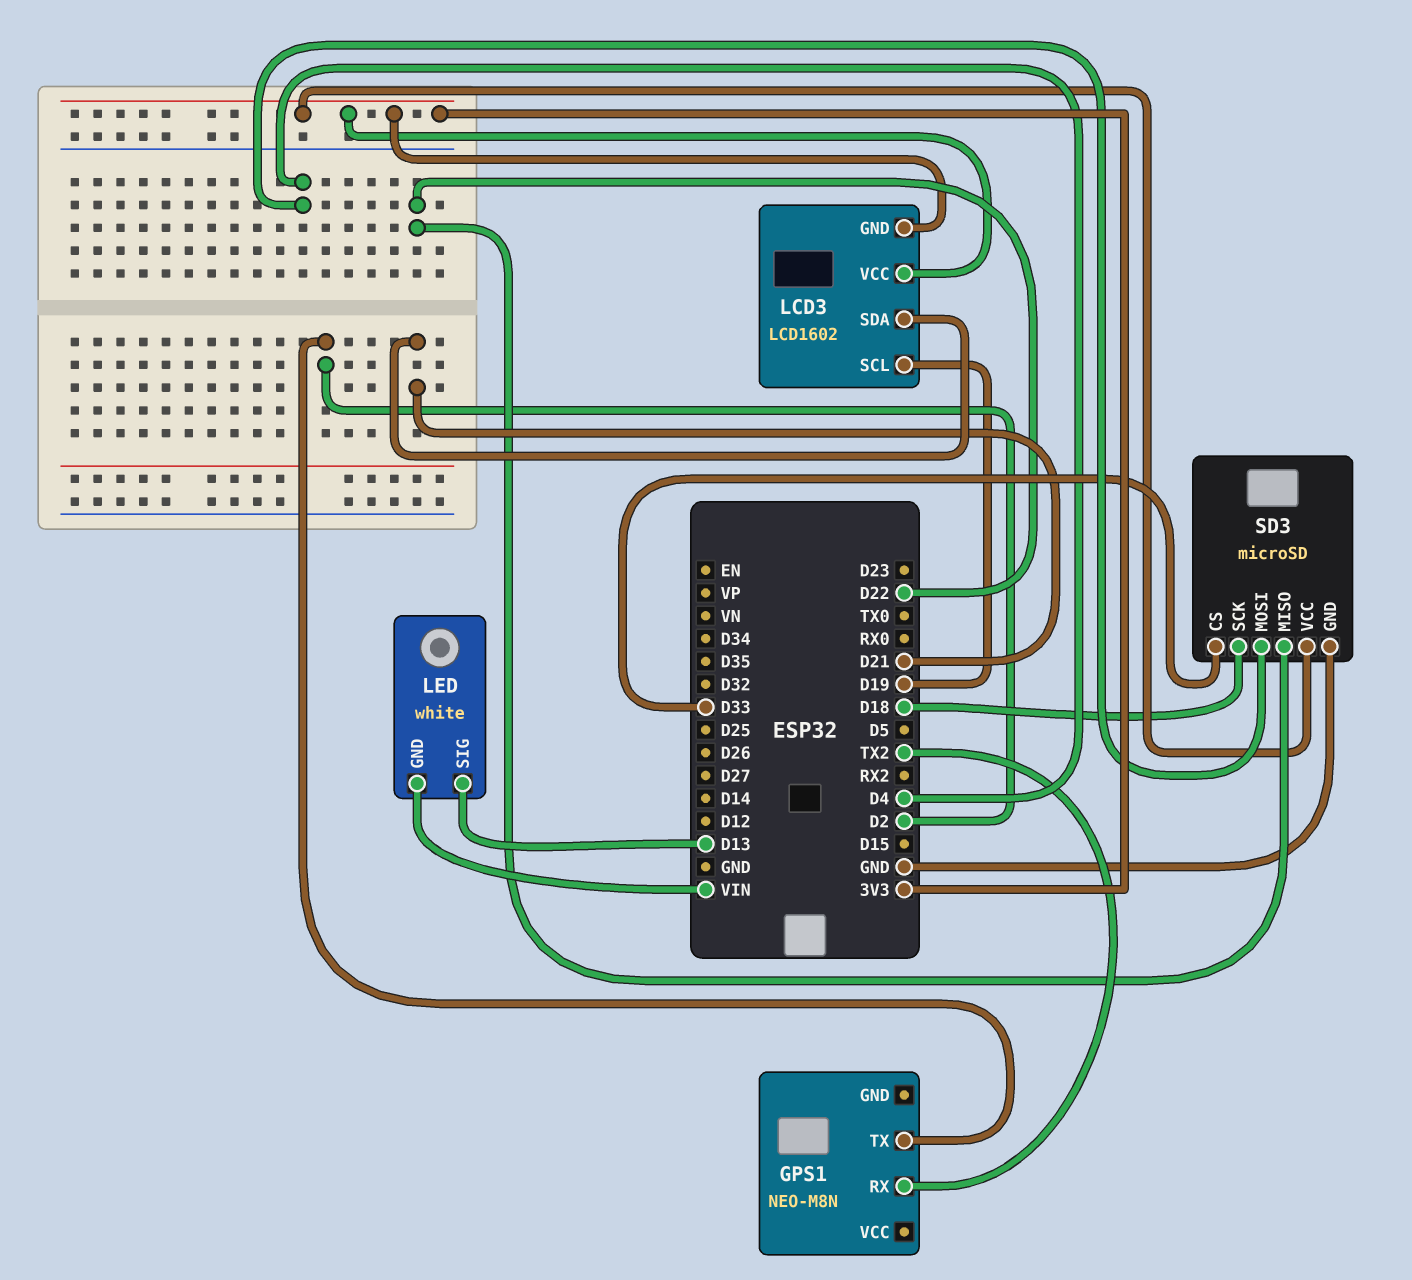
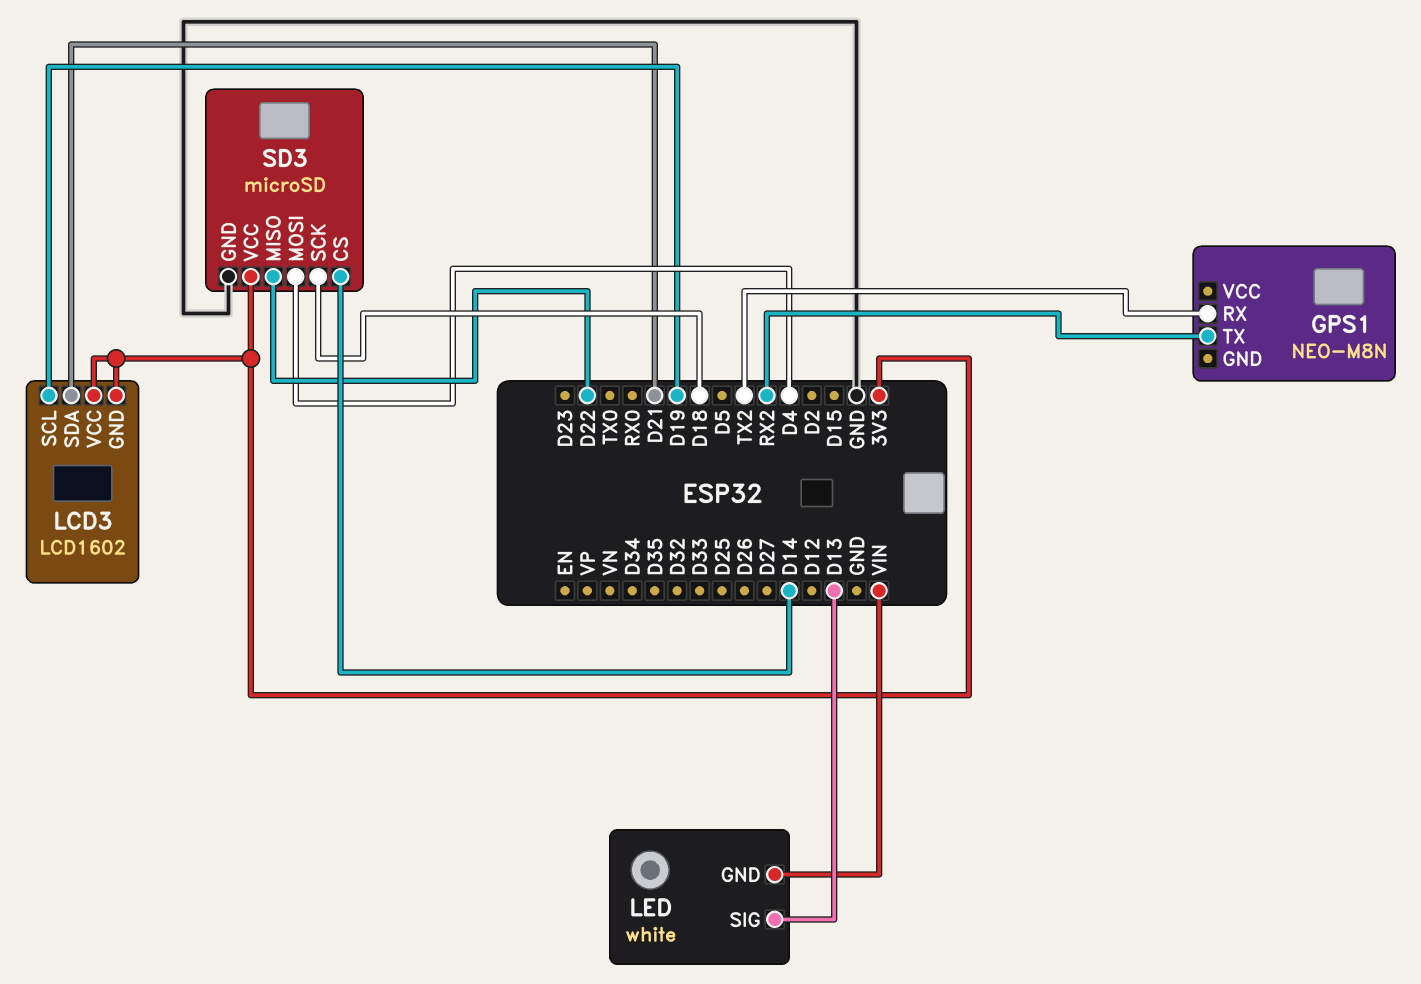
GPS1 pin TX: D2 -> RX2
SD3 pin CS: D33 -> D14

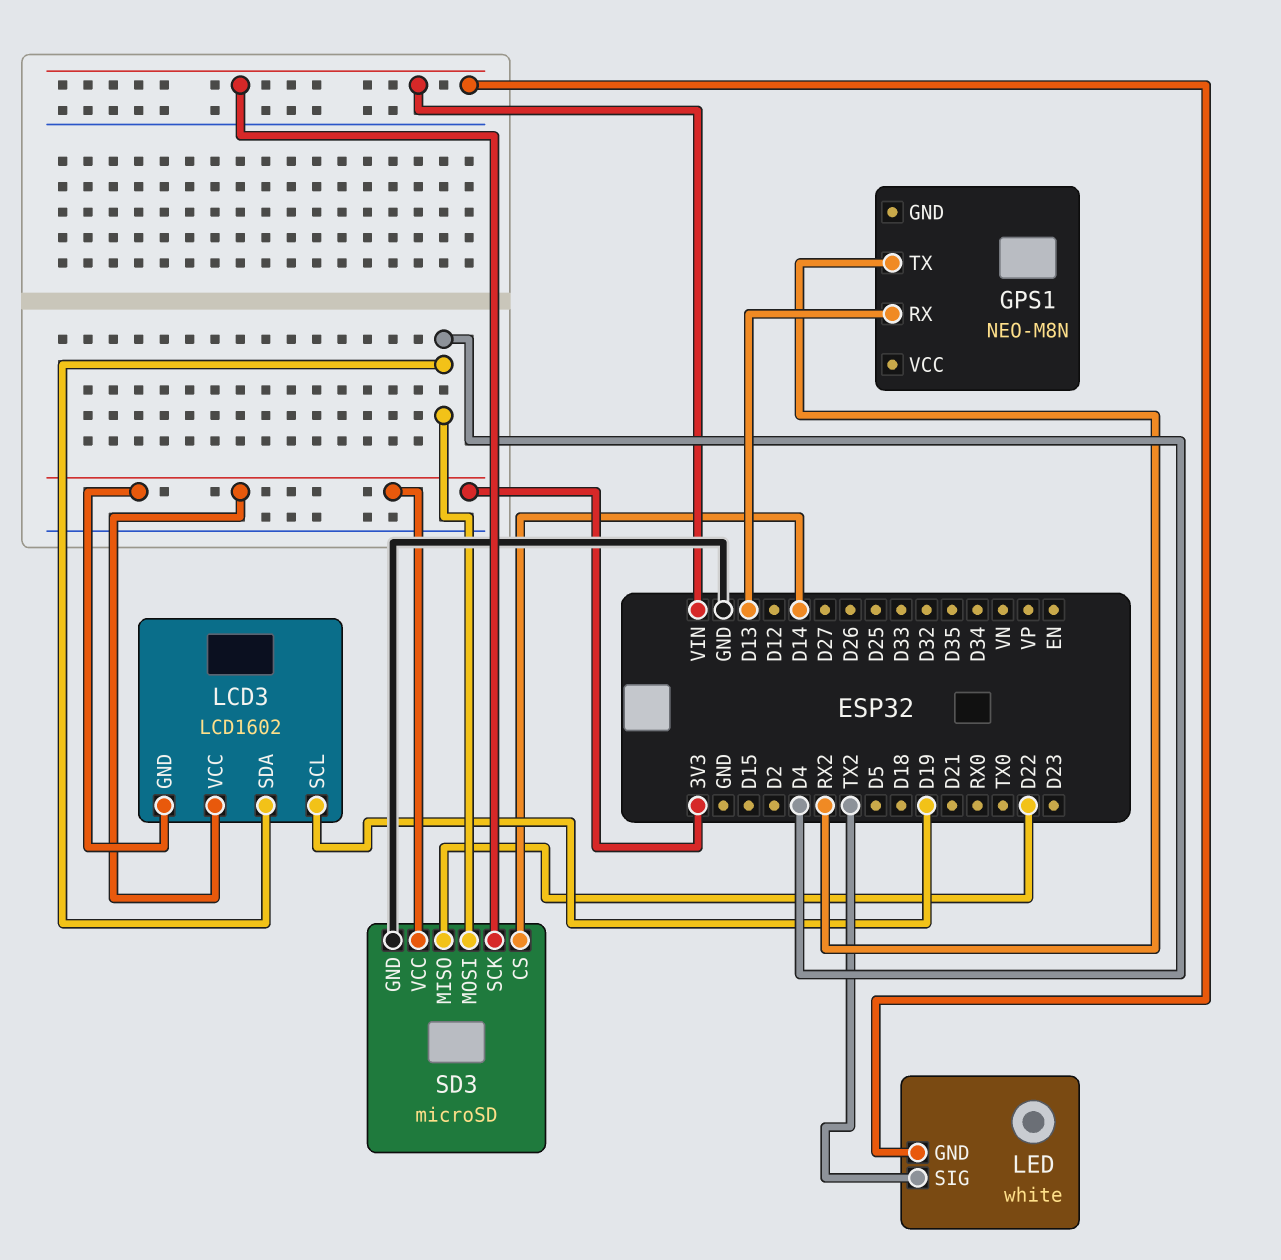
GPS1 pin RX: TX2 -> D13
LCD3 pin SDA: D21 -> D4
LED pin SIG: D13 -> TX2
SD3 pin SCK: D18 -> VIN

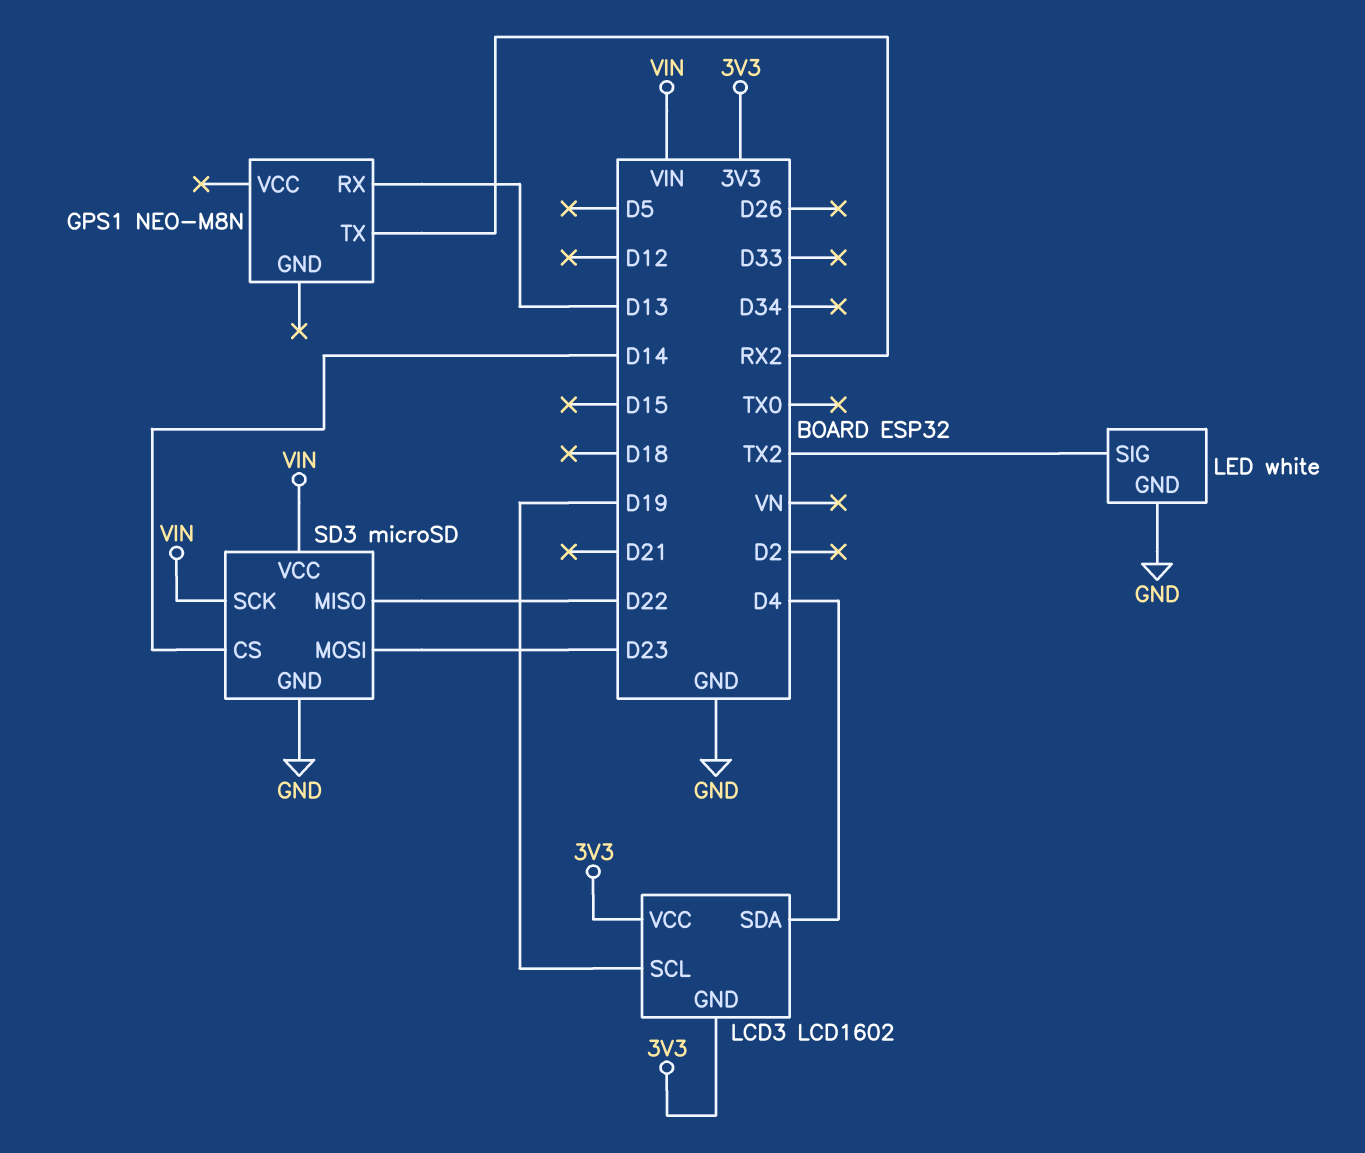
LED pin GND: VIN -> GND
SD3 pin MOSI: D4 -> D23
SD3 pin VCC: 3V3 -> VIN

